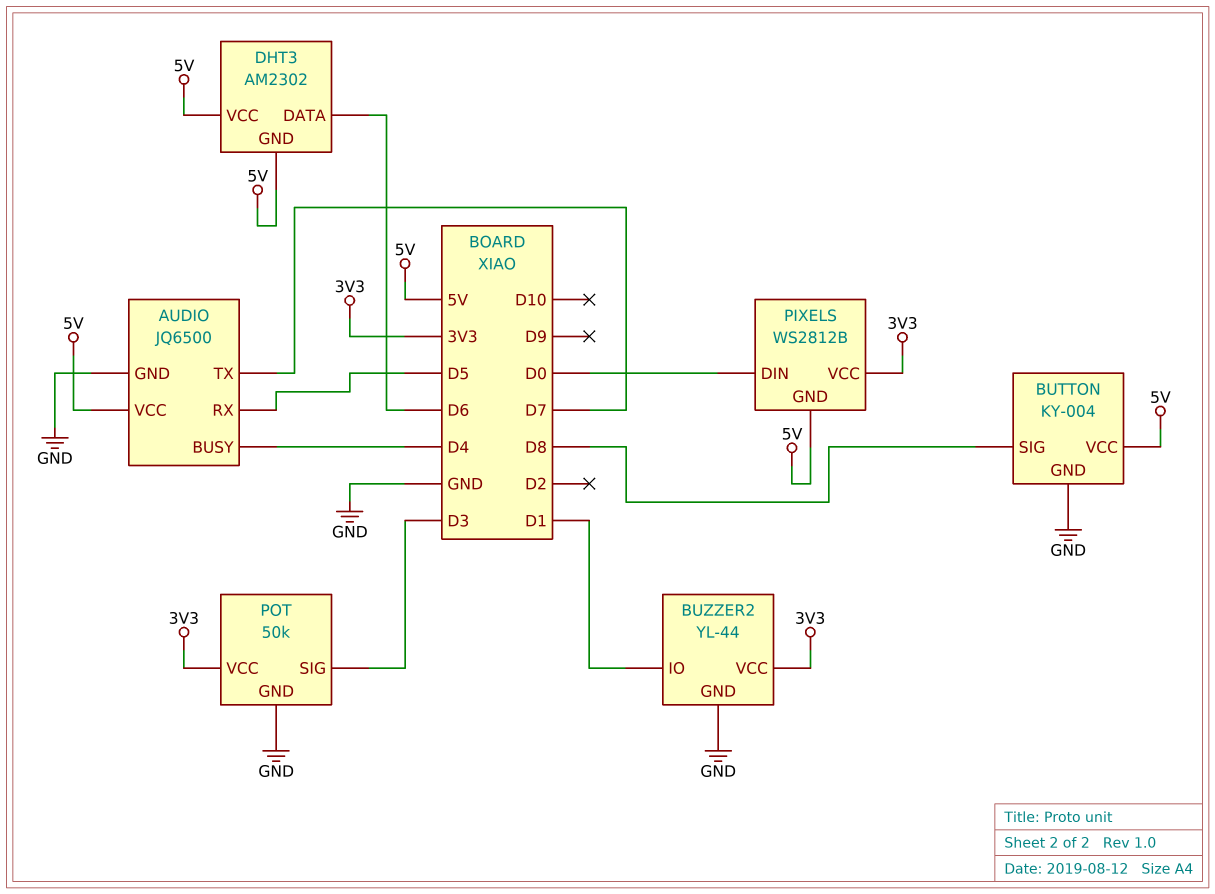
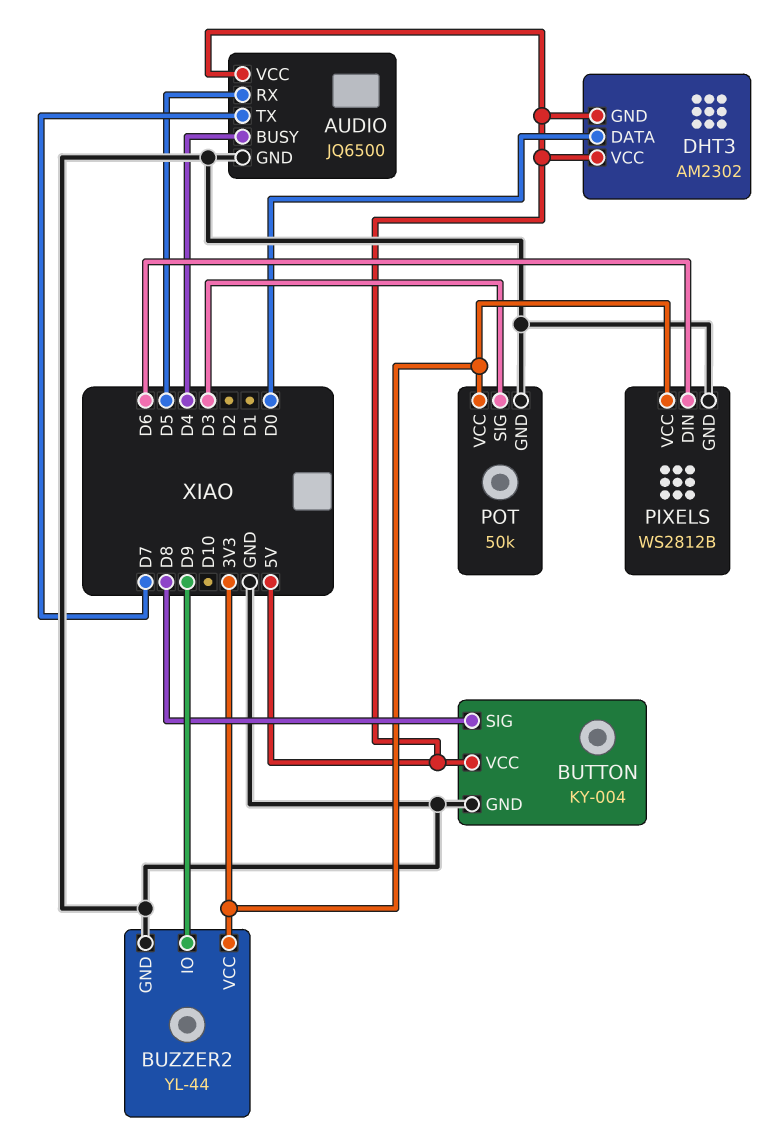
BUZZER2 pin IO: D1 -> D9
DHT3 pin DATA: D6 -> D0
PIXELS pin DIN: D0 -> D6
PIXELS pin GND: 5V -> GND

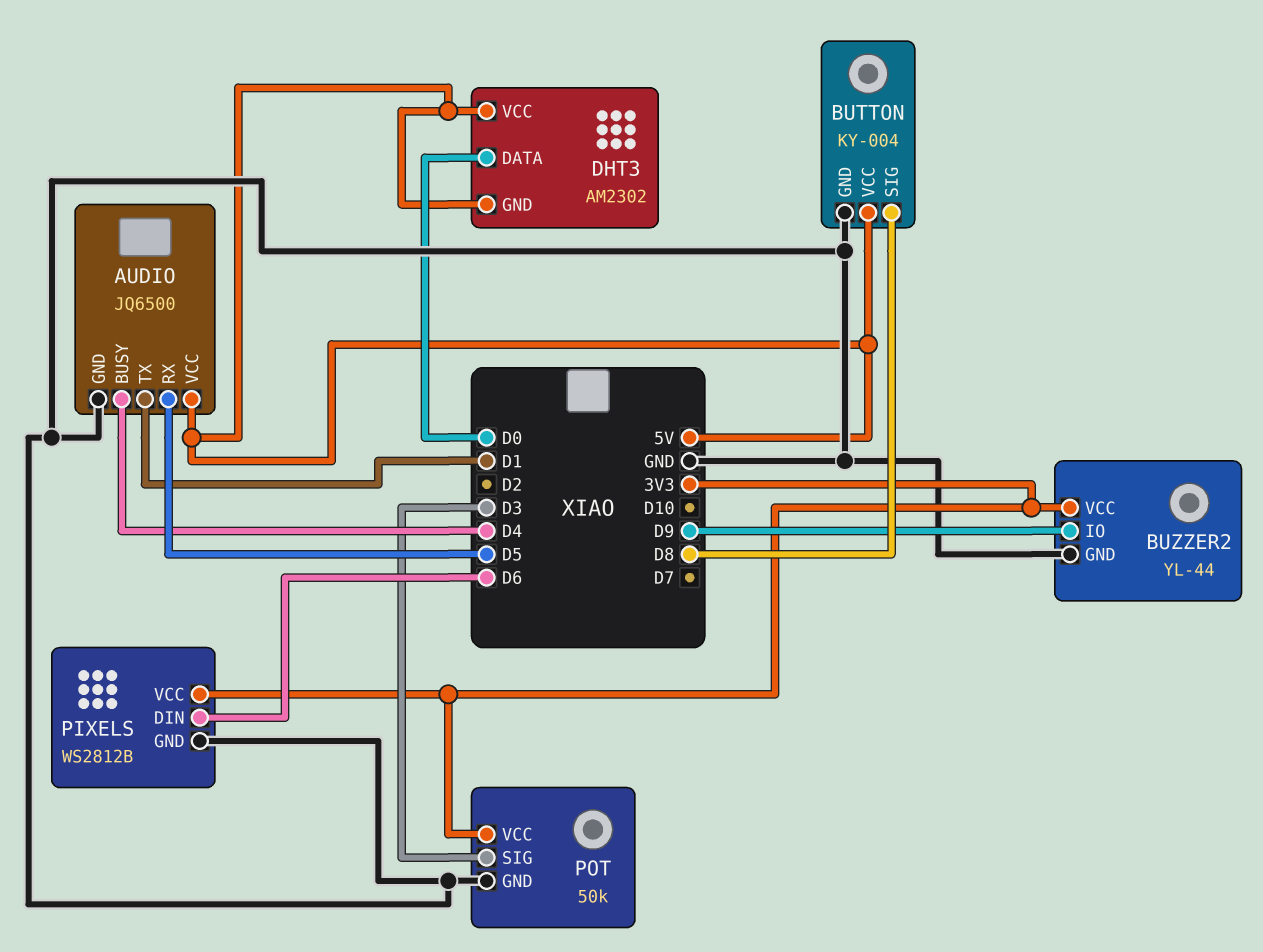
AUDIO pin TX: D7 -> D1

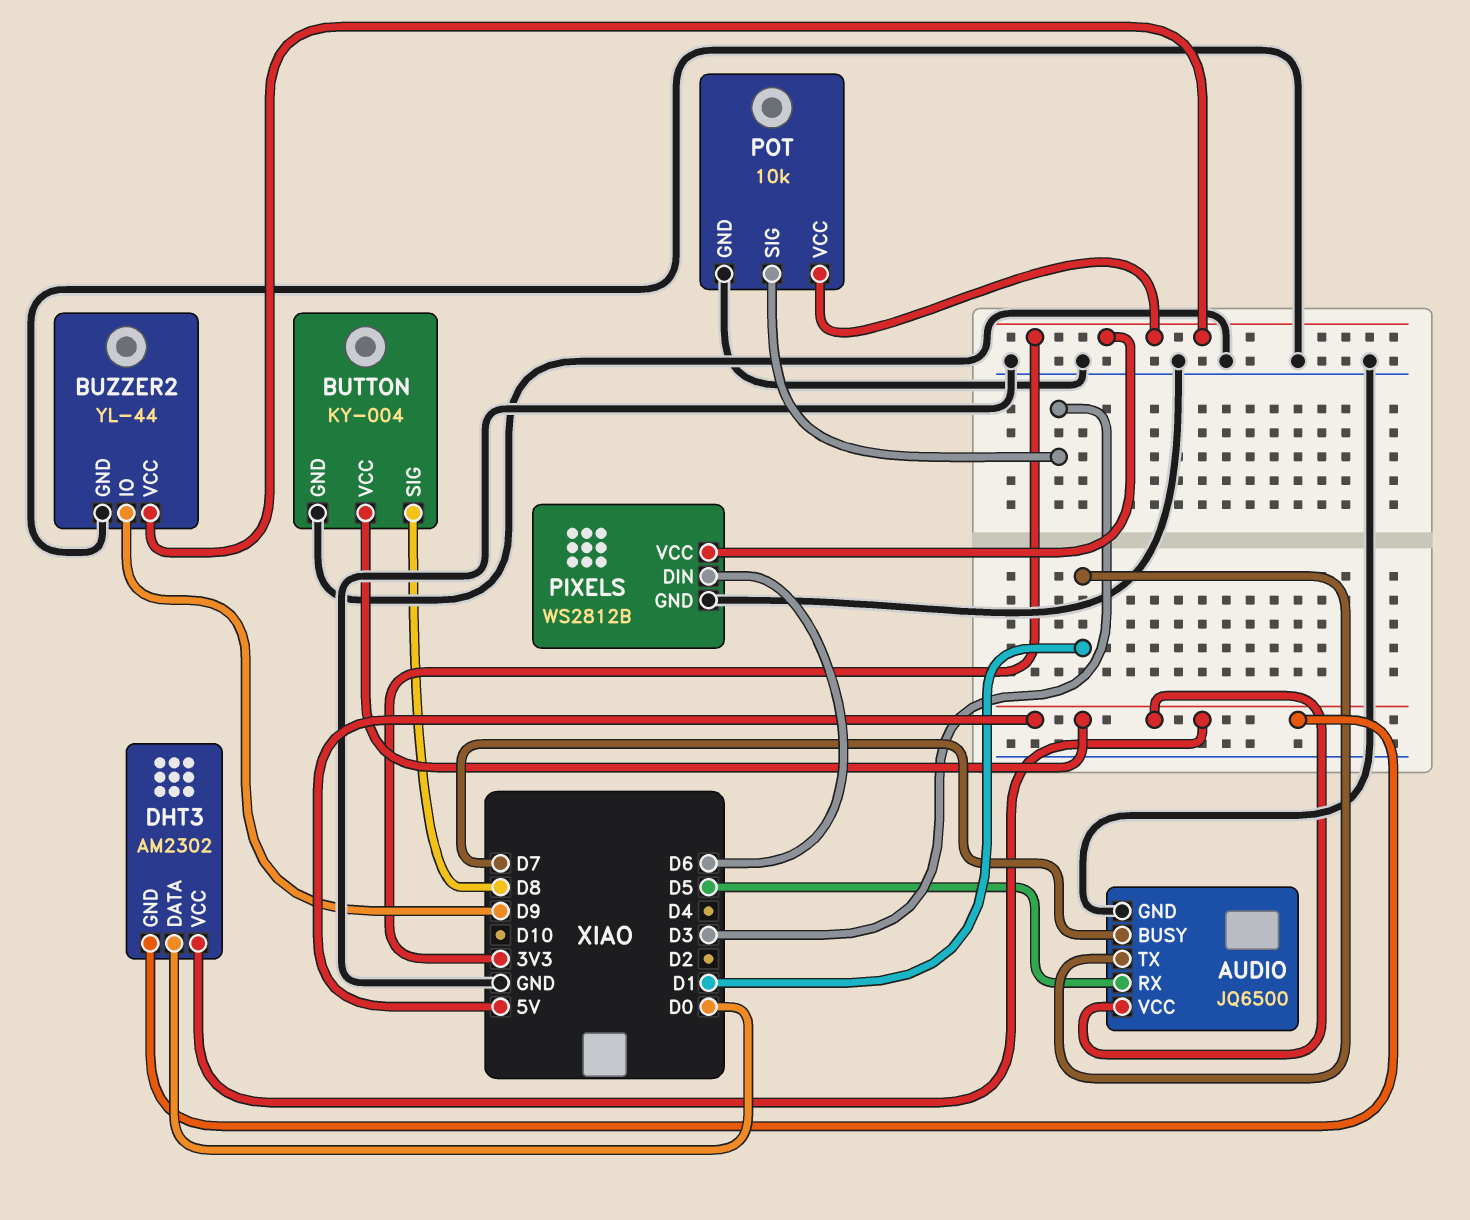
AUDIO pin BUSY: D4 -> D7
POT: 50k -> 10k

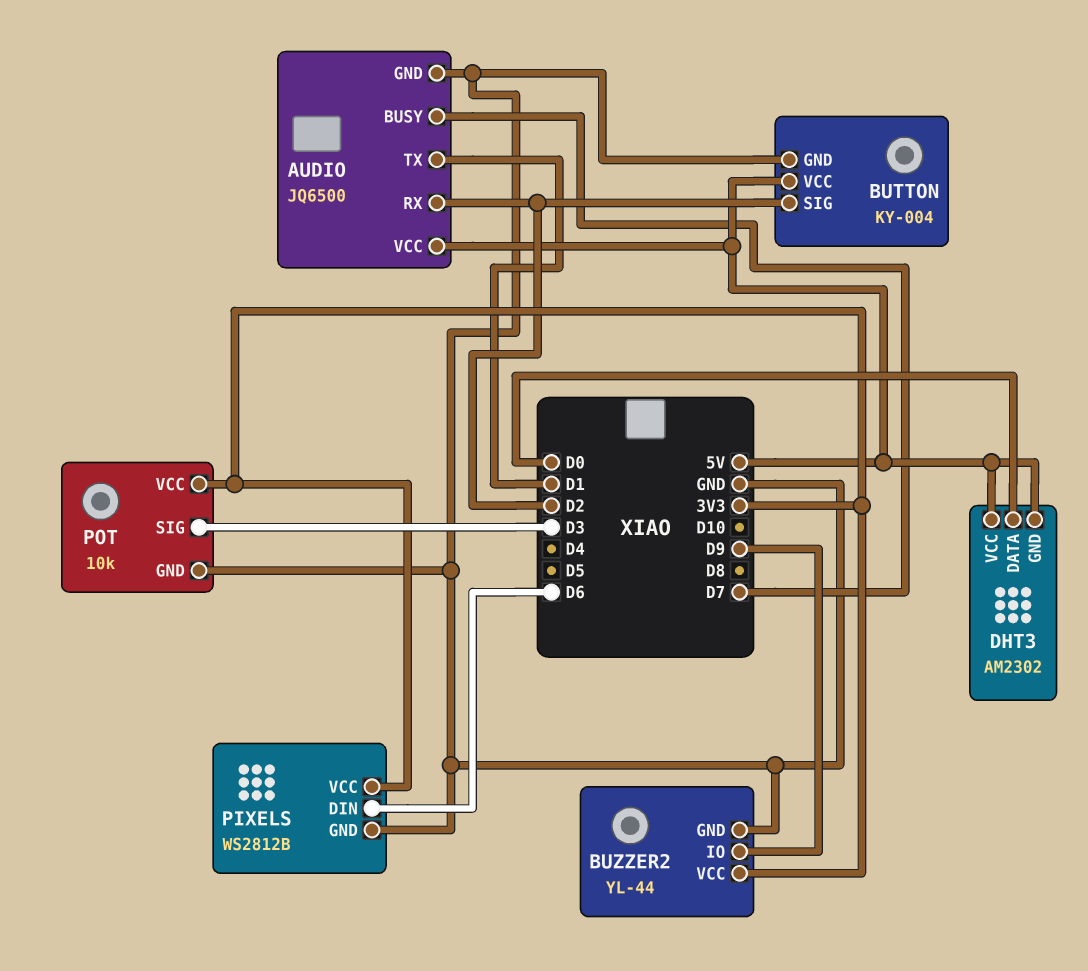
AUDIO pin RX: D5 -> D2
BUTTON pin SIG: D8 -> D2

